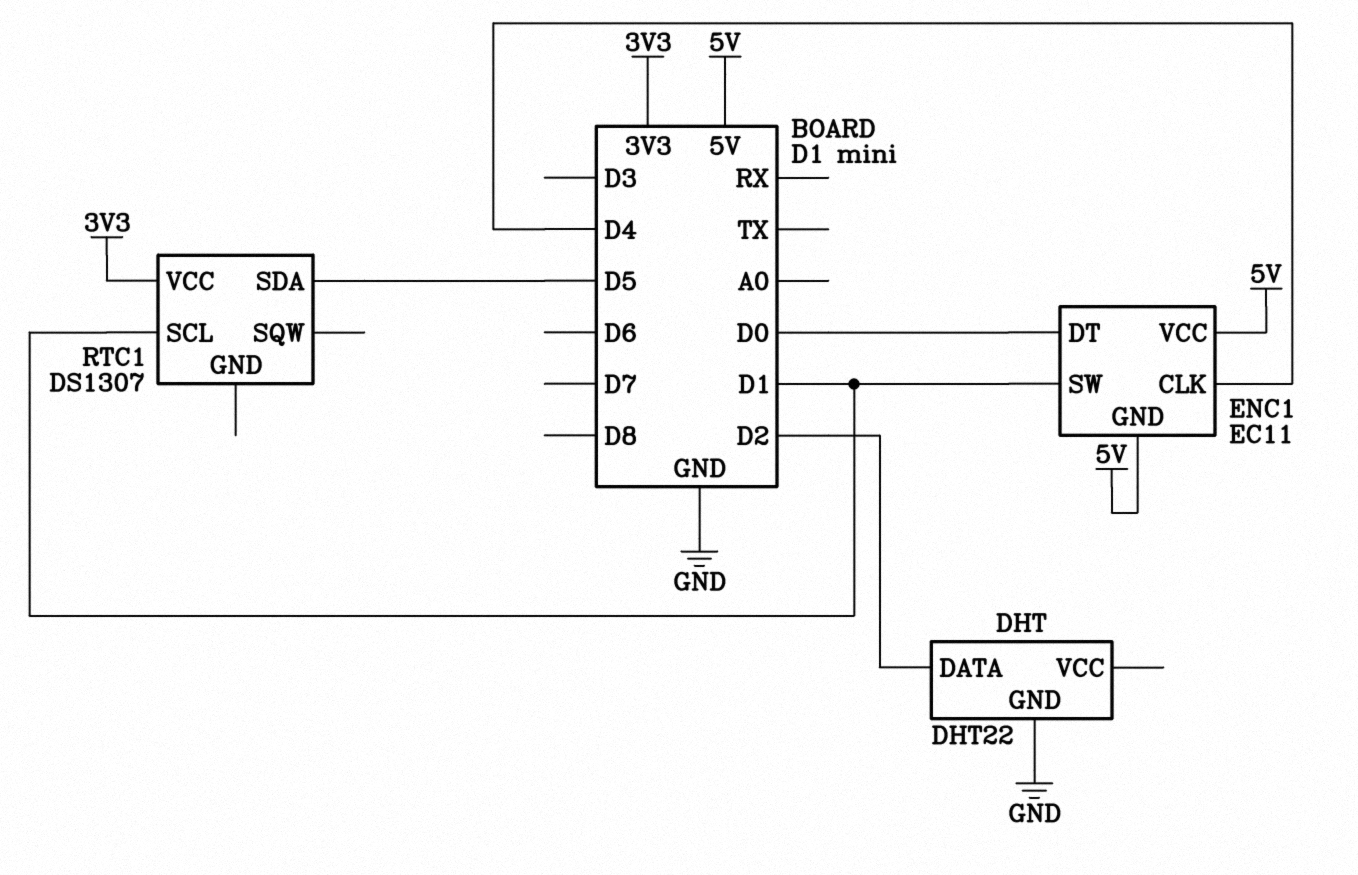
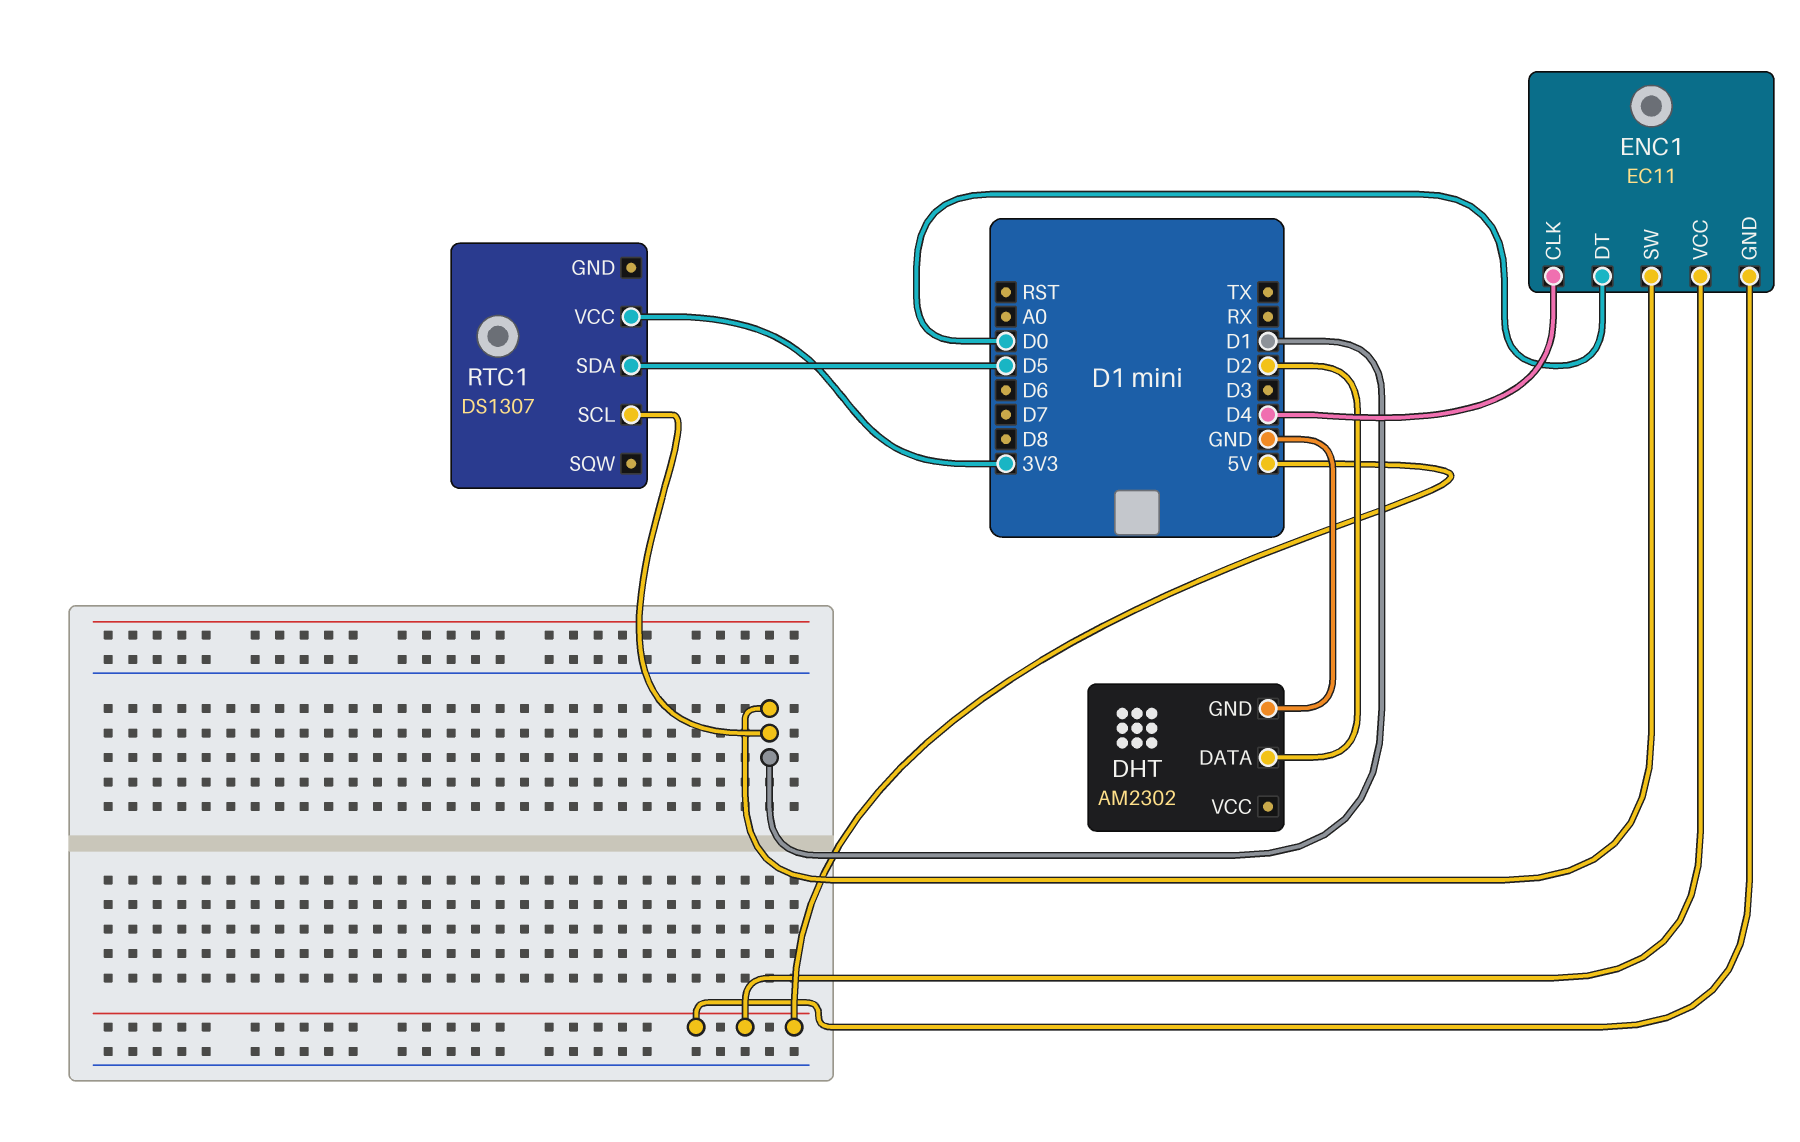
DHT: DHT22 -> AM2302

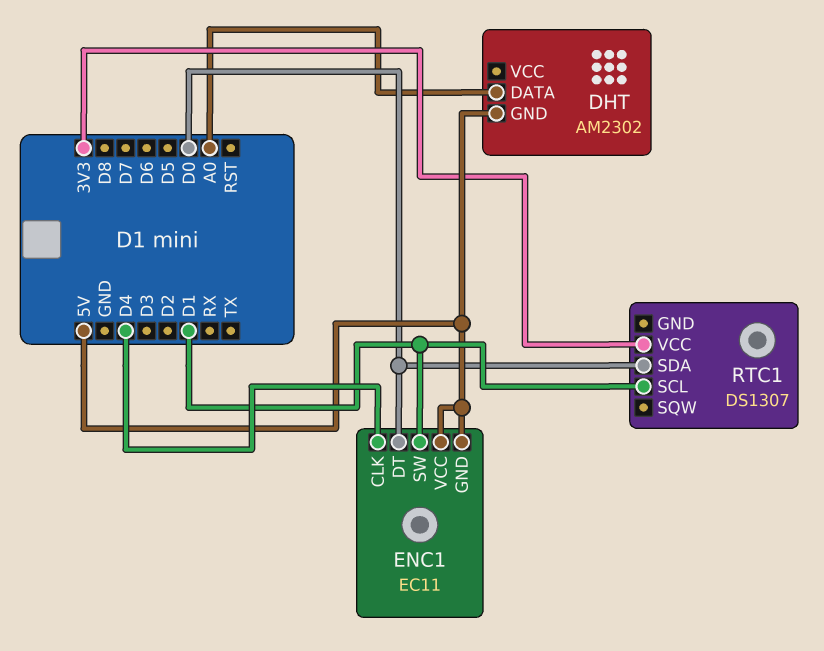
DHT pin DATA: D2 -> A0
DHT pin GND: GND -> 5V
RTC1 pin SDA: D5 -> D0

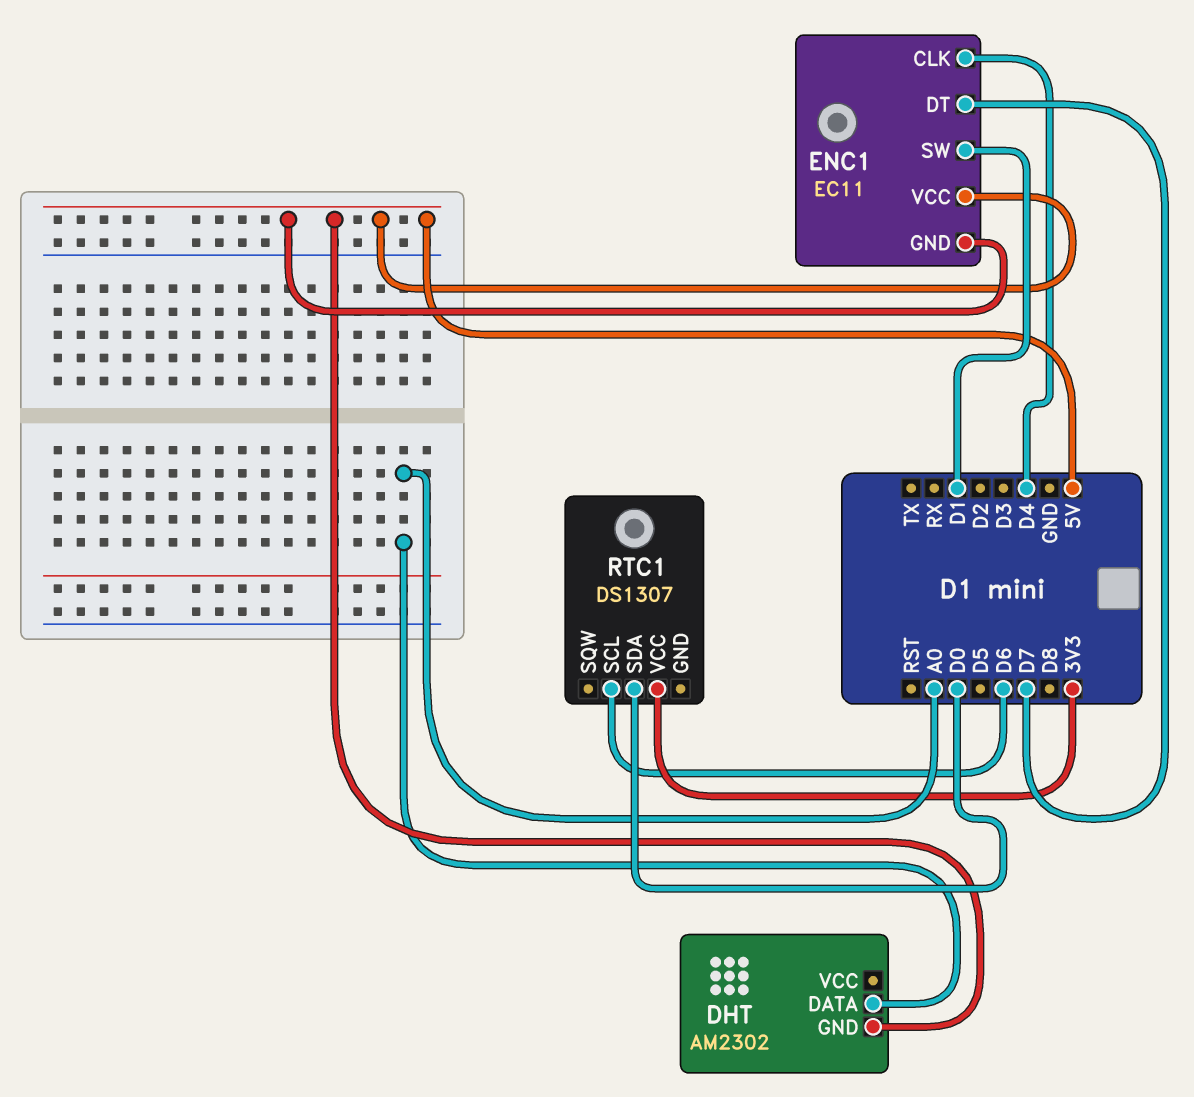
ENC1 pin DT: D0 -> D7
RTC1 pin SCL: D1 -> D6

